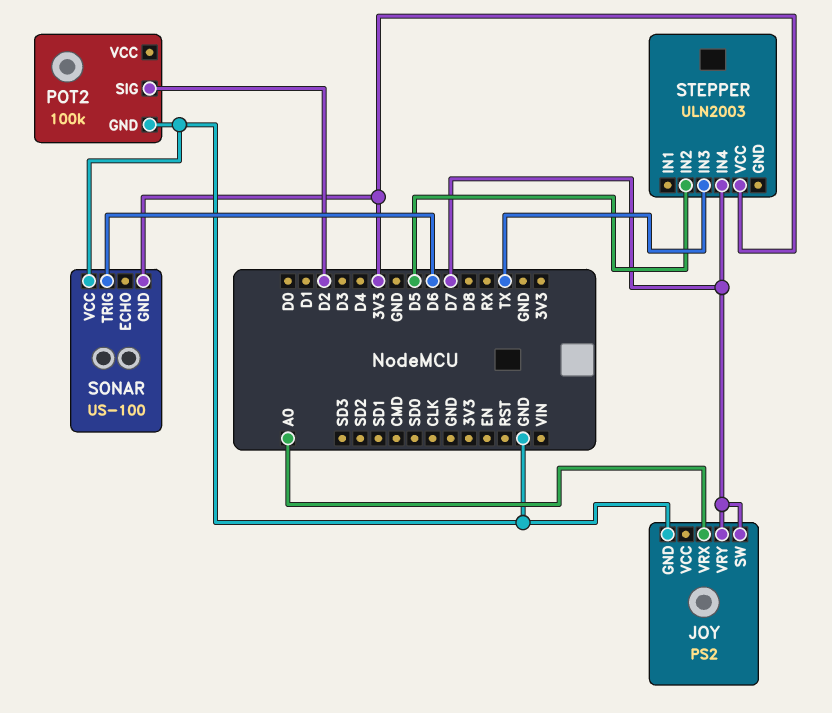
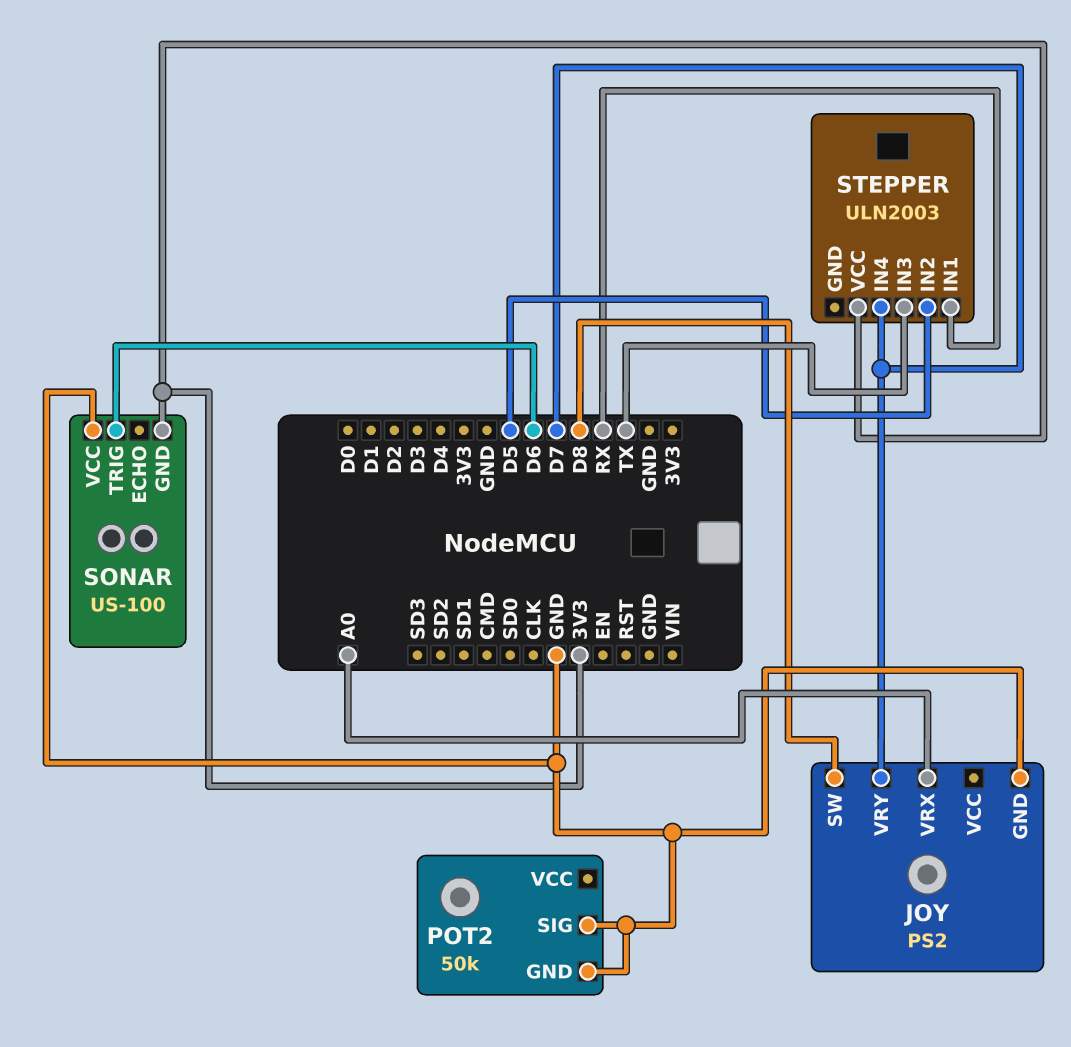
JOY pin SW: D7 -> D8
POT2: 100k -> 50k
POT2 pin SIG: D2 -> GND
STEPPER pin IN1: none -> RX

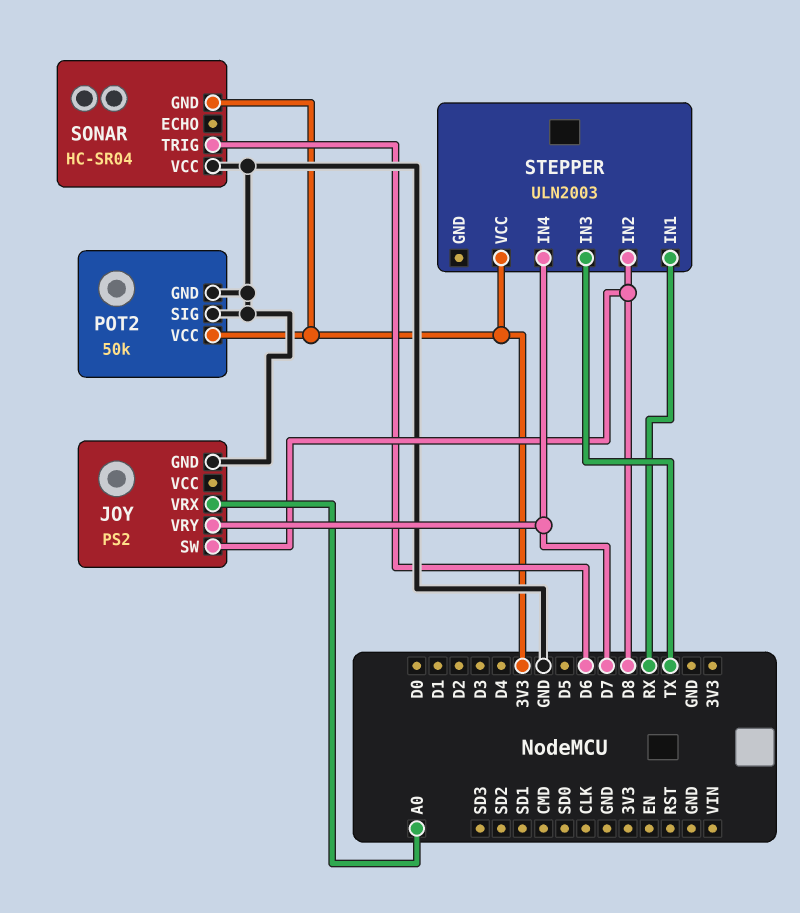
POT2 pin VCC: none -> 3V3
SONAR: US-100 -> HC-SR04
STEPPER pin IN2: D5 -> D8

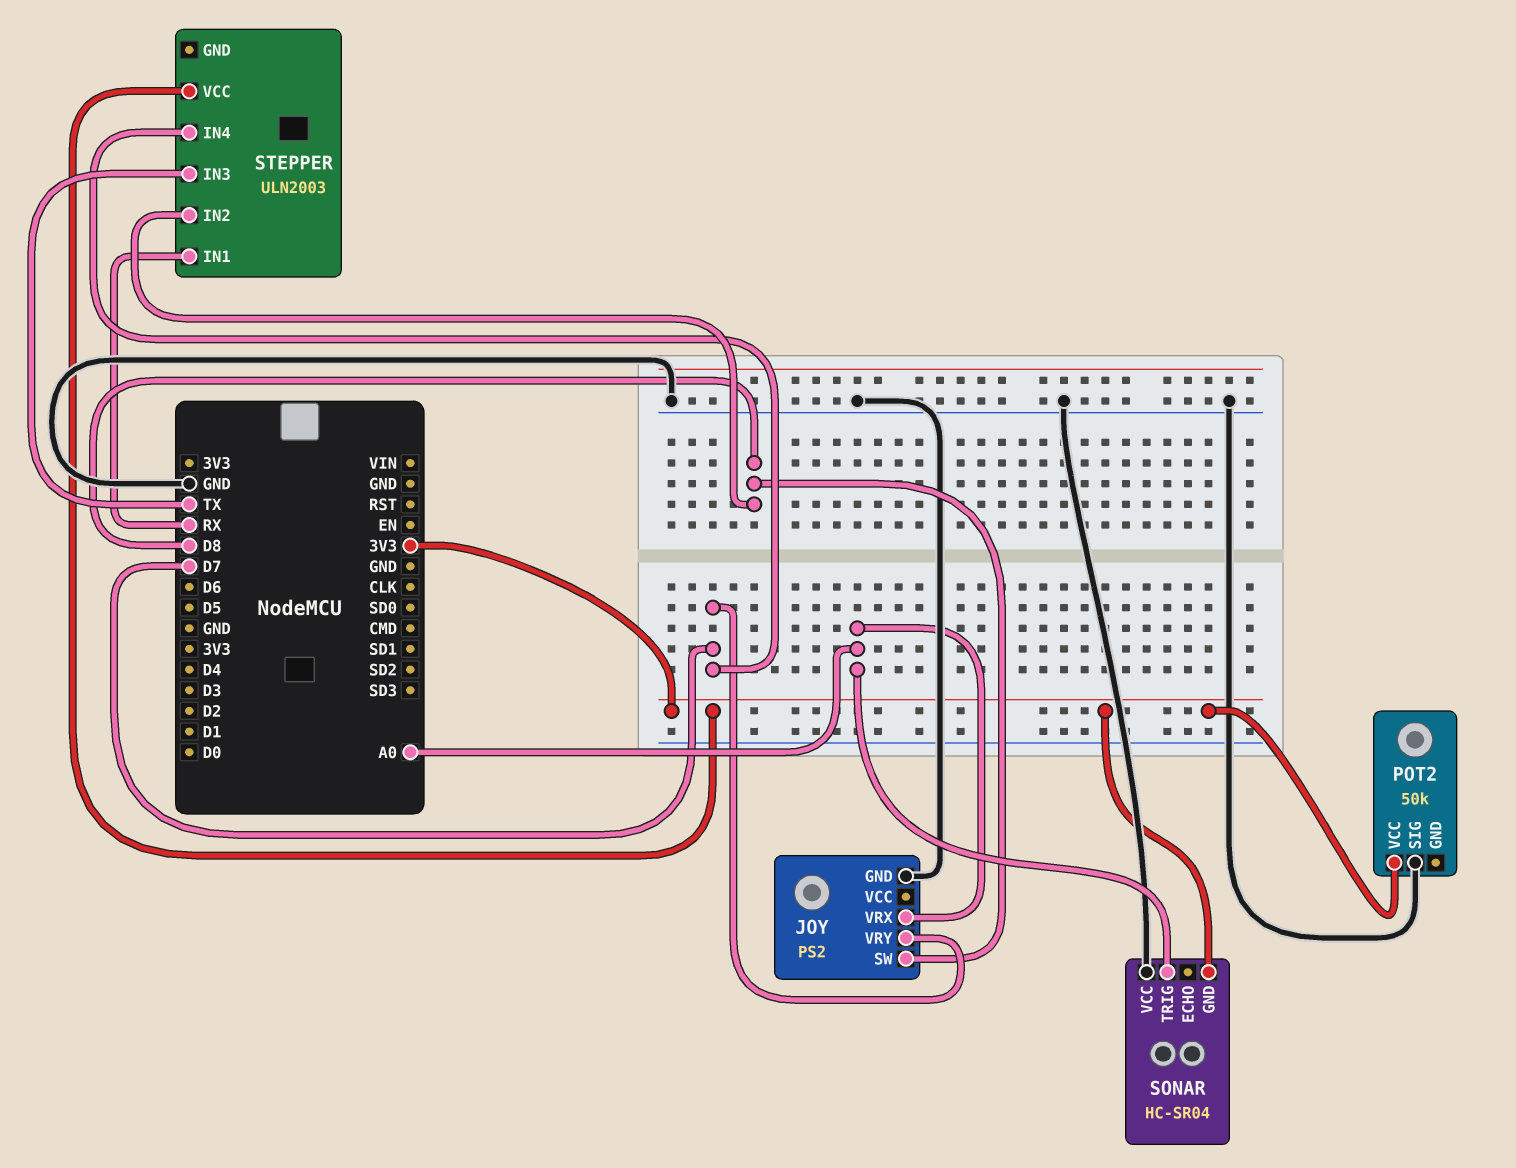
POT2 pin GND: GND -> none
SONAR pin TRIG: D6 -> A0

